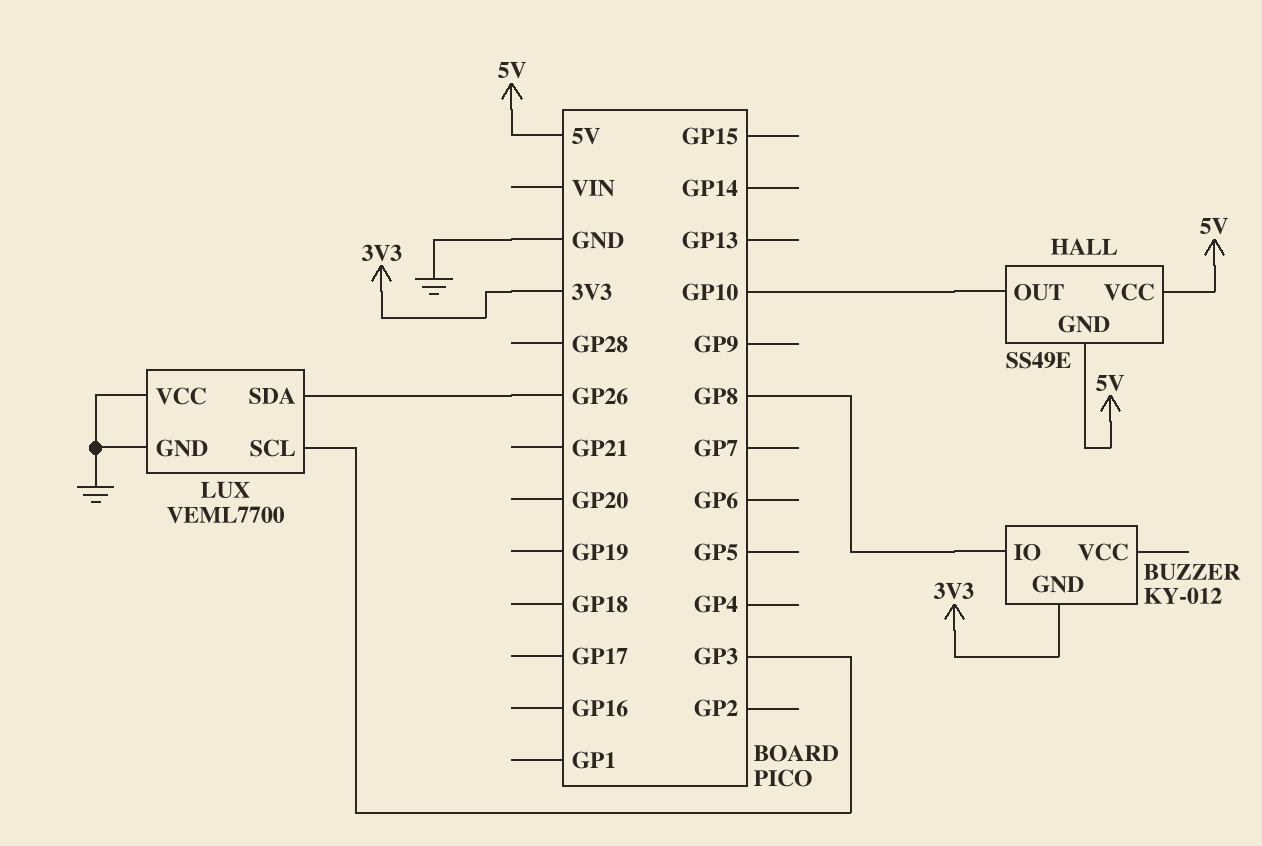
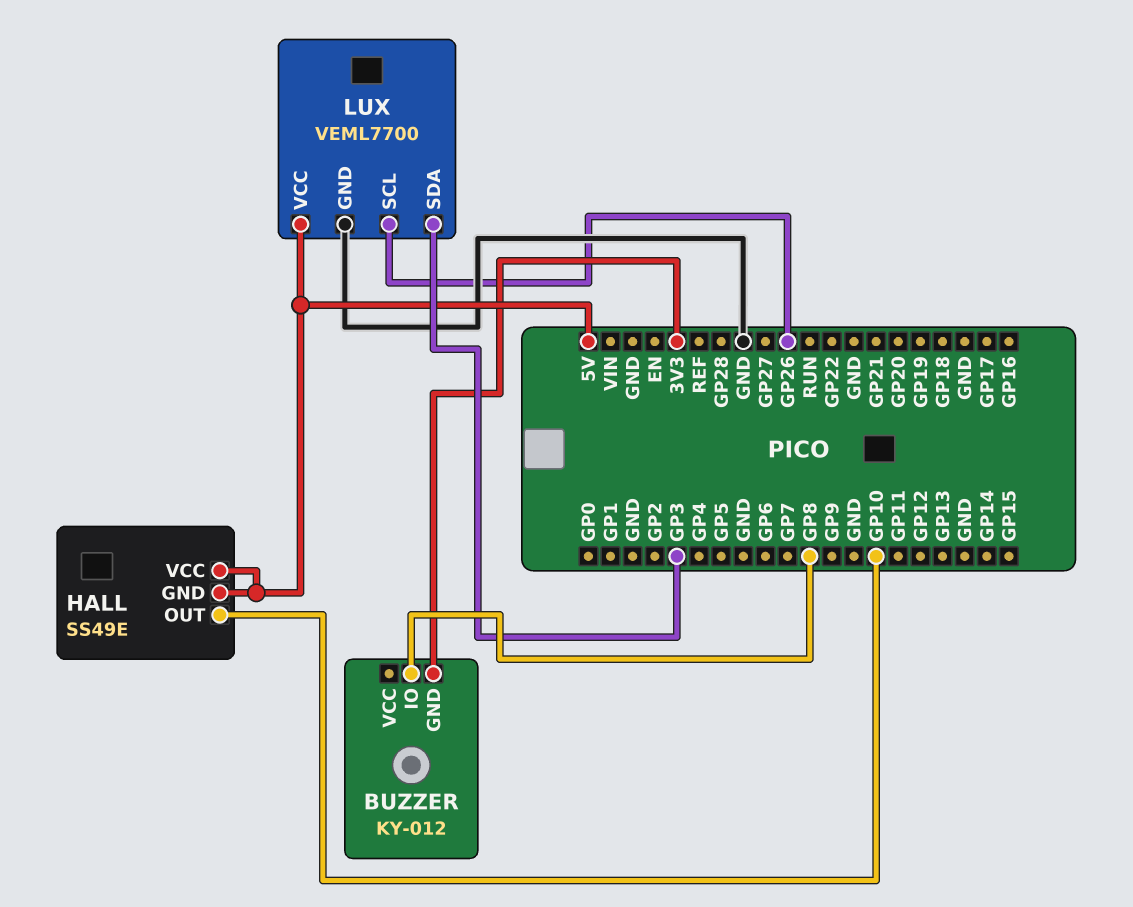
LUX pin SCL: GP3 -> GP26
LUX pin SDA: GP26 -> GP3
LUX pin VCC: GND -> 5V

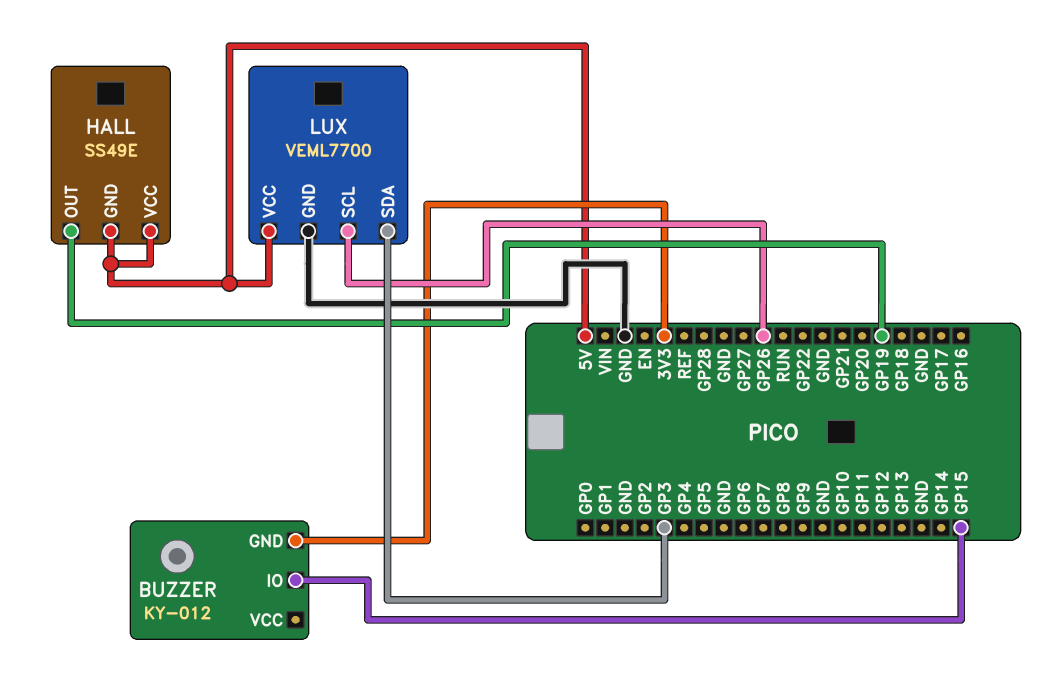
BUZZER pin IO: GP8 -> GP15
HALL pin OUT: GP10 -> GP19

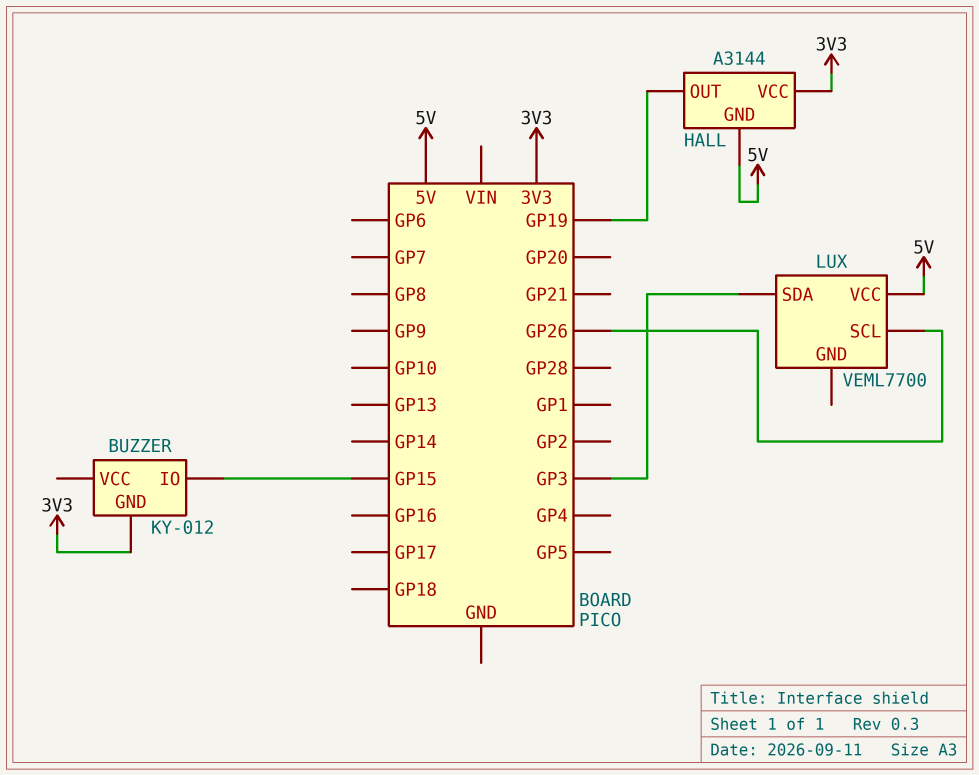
HALL: SS49E -> A3144
HALL pin VCC: 5V -> 3V3
LUX pin GND: GND -> none

